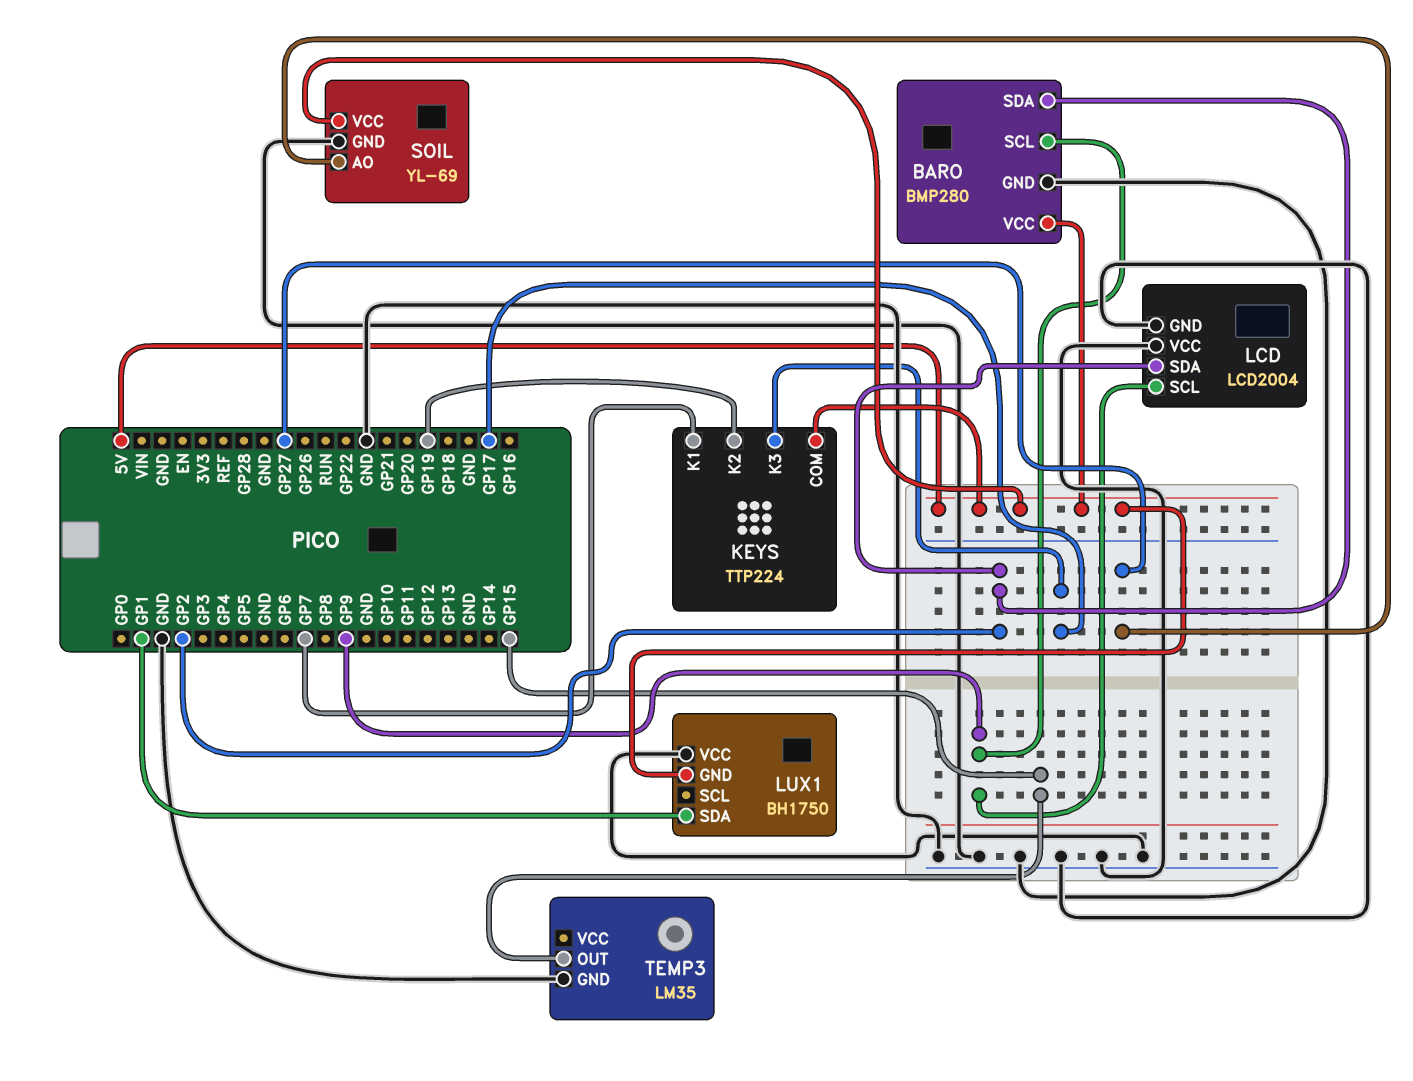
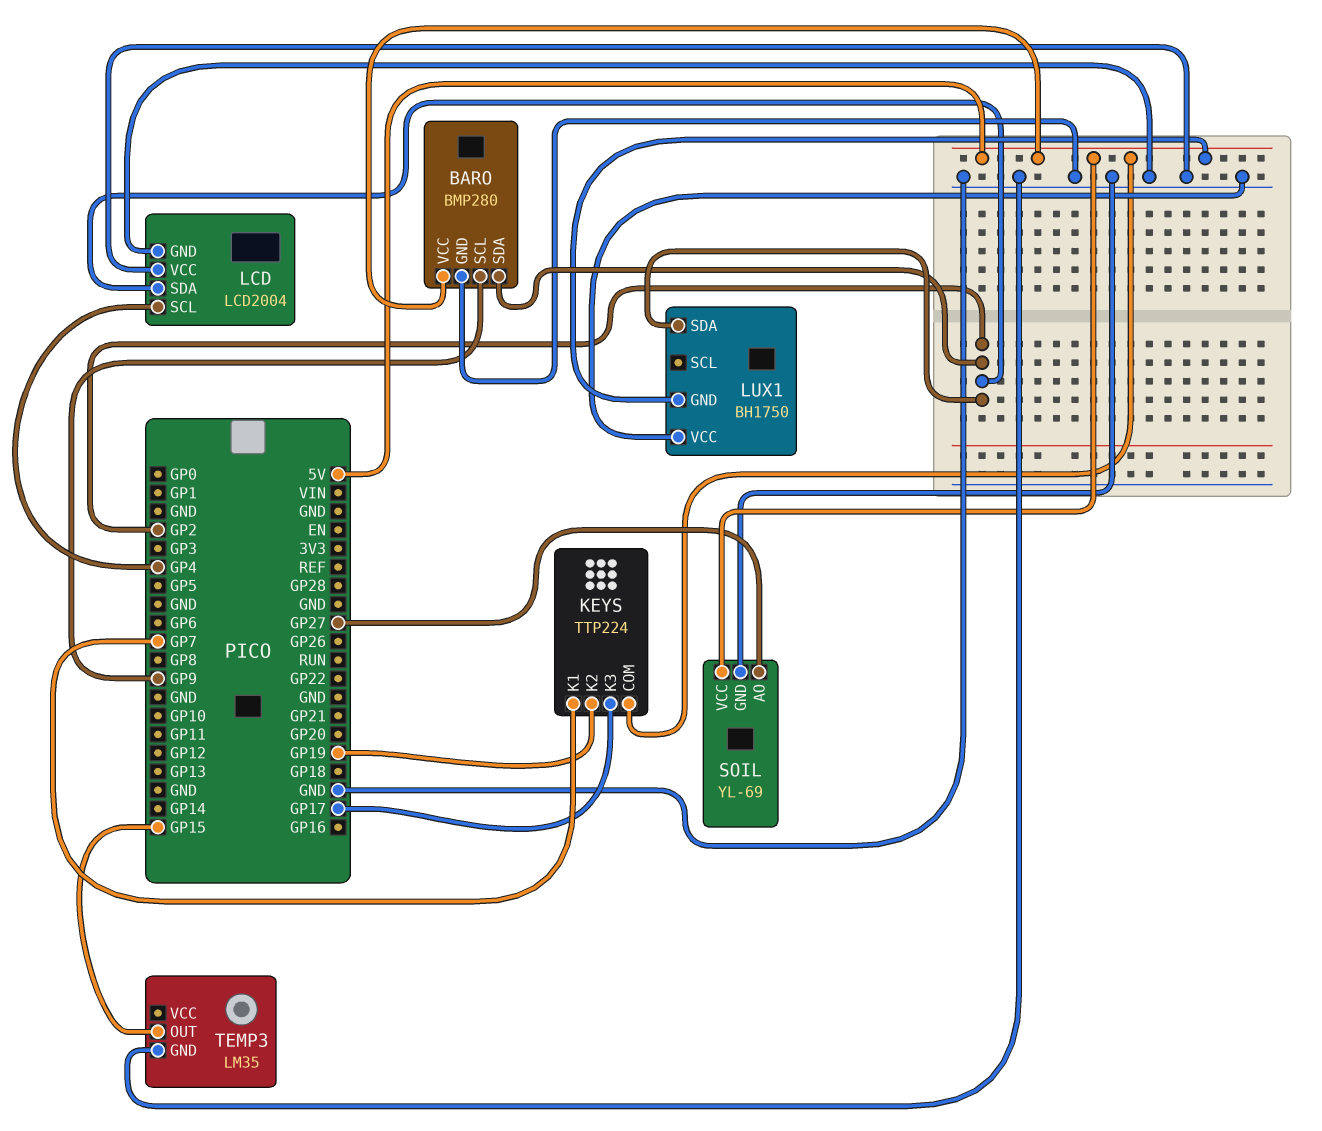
LCD pin SCL: GP9 -> GP4
LUX1 pin SDA: GP1 -> GP2

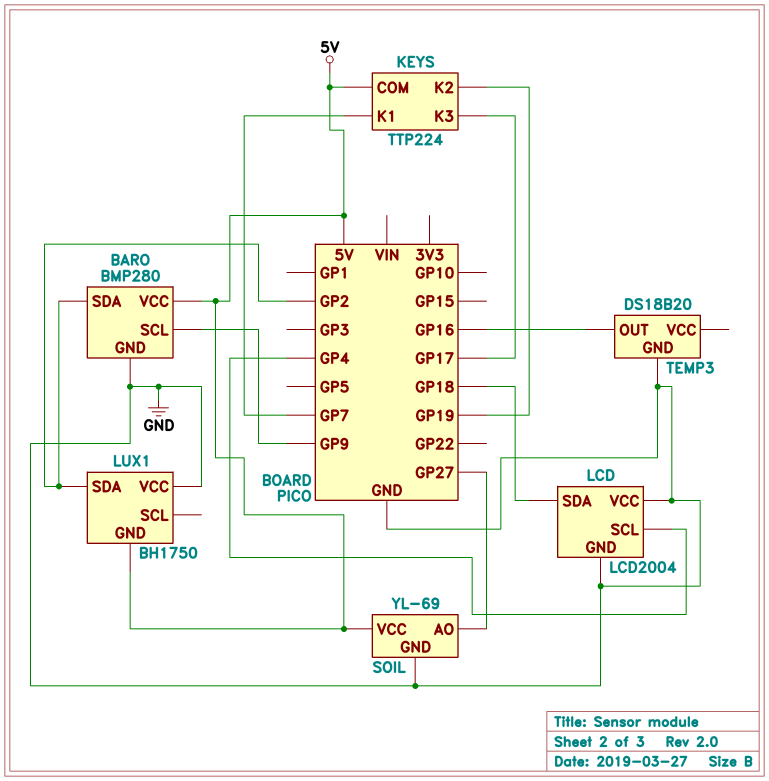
LCD pin SDA: GP2 -> GP18
TEMP3: LM35 -> DS18B20
TEMP3 pin OUT: GP15 -> GP16

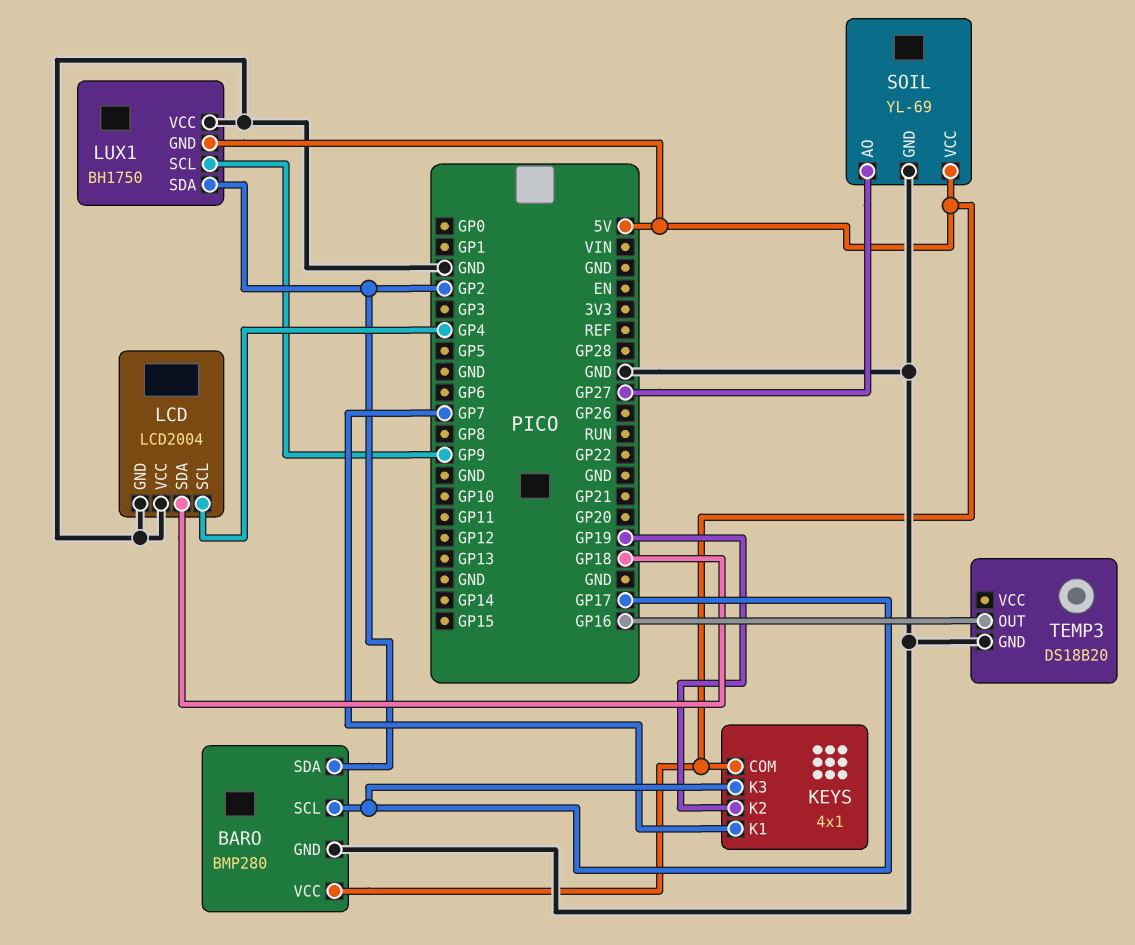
BARO pin SCL: GP9 -> GP17
KEYS: TTP224 -> 4x1
LUX1 pin SCL: none -> GP9

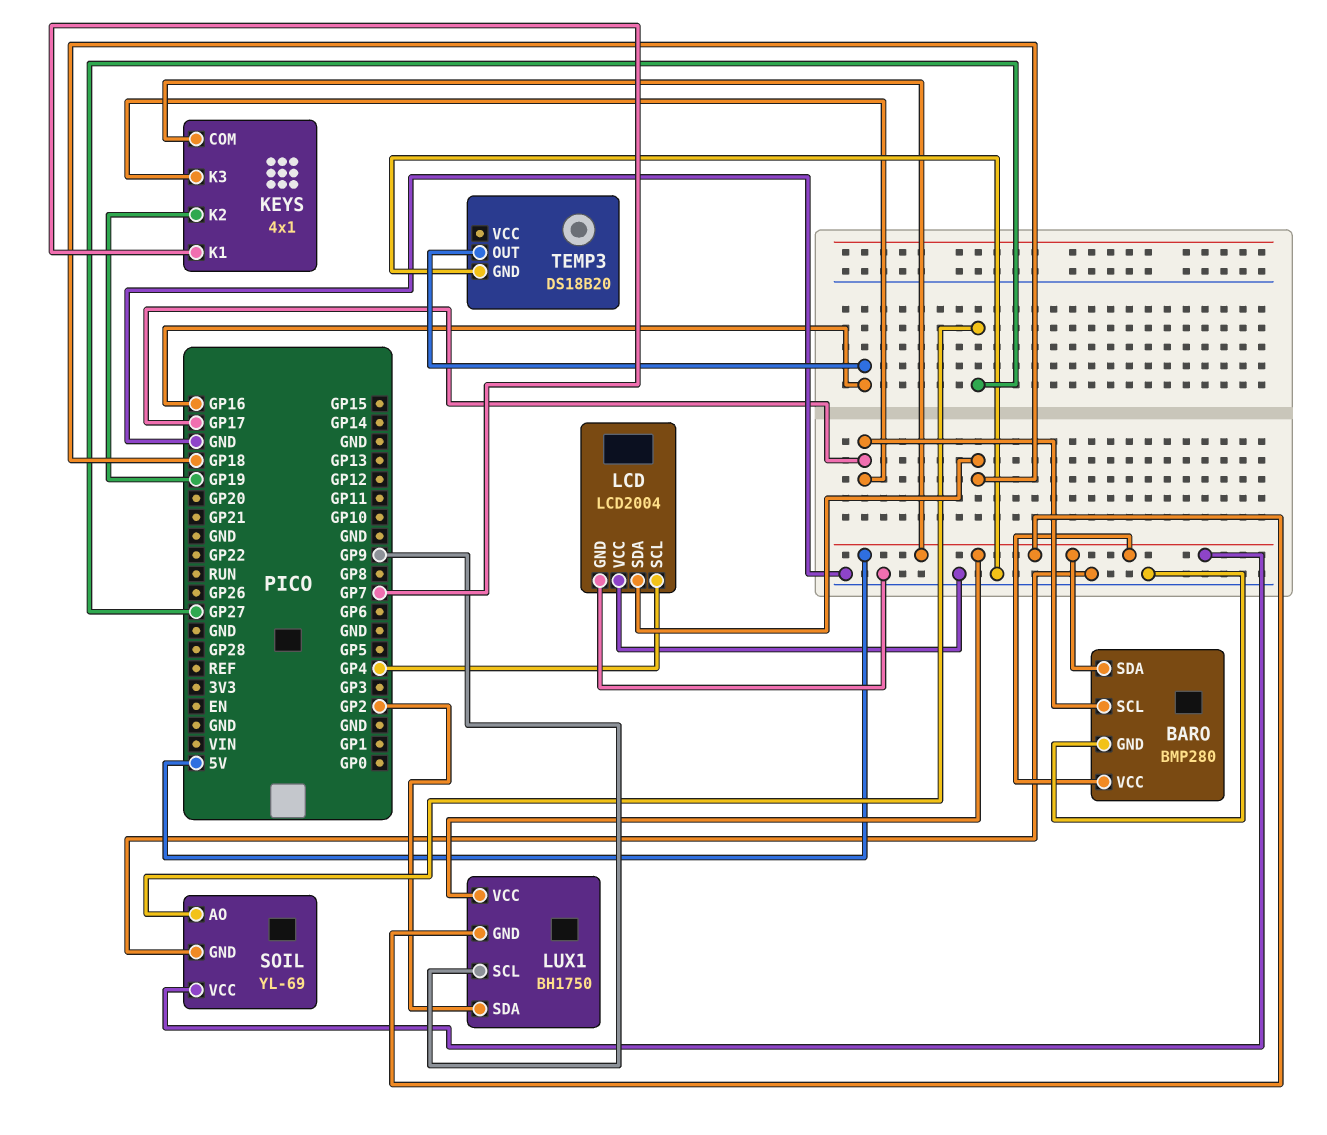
BARO pin SDA: GP2 -> 5V
LUX1 pin VCC: GND -> 5V

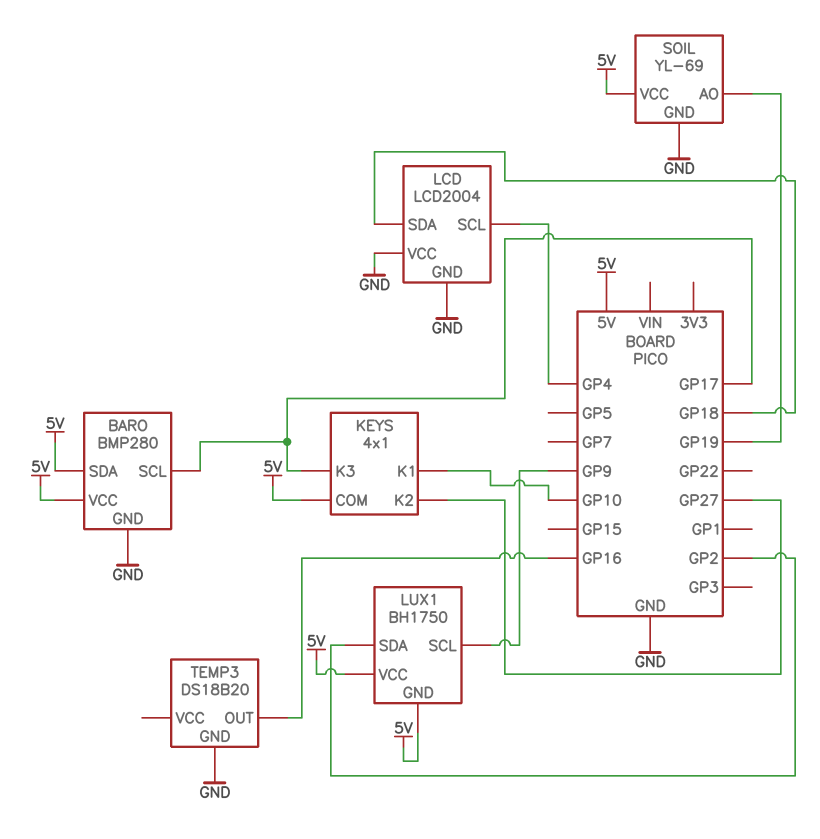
KEYS pin K1: GP7 -> GP10
KEYS pin K2: GP19 -> GP27
SOIL pin AO: GP27 -> GP19

